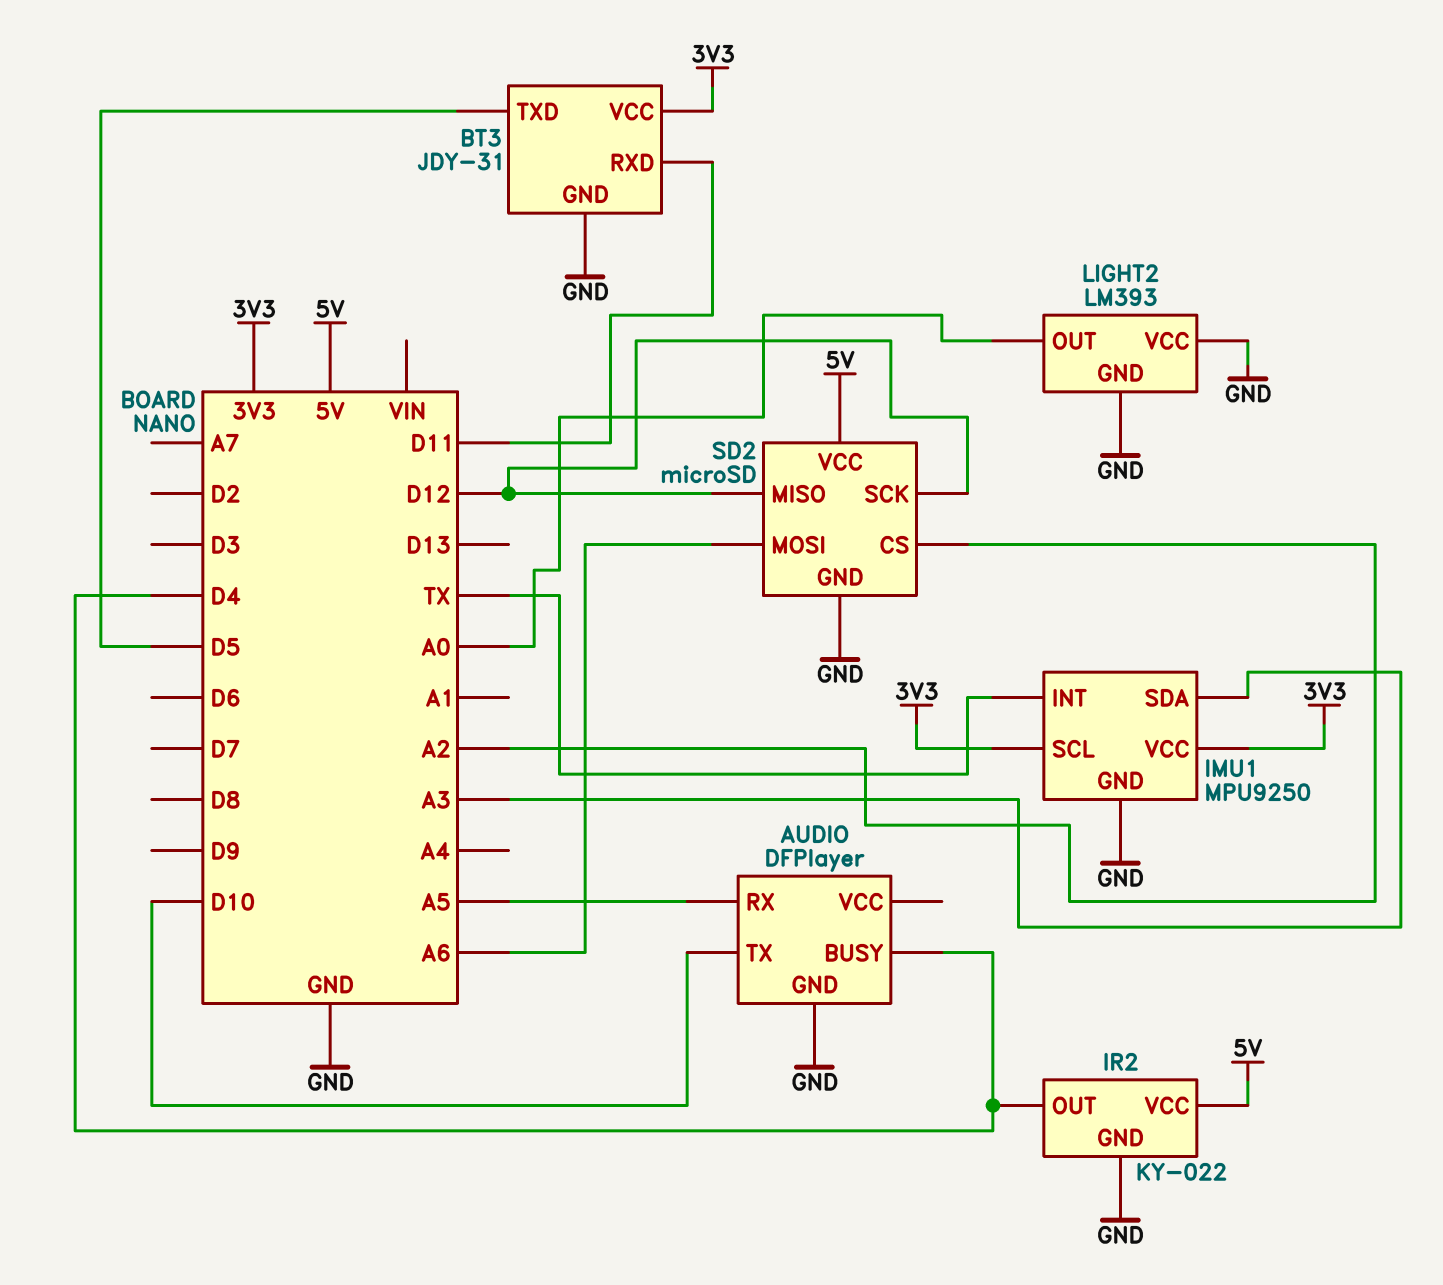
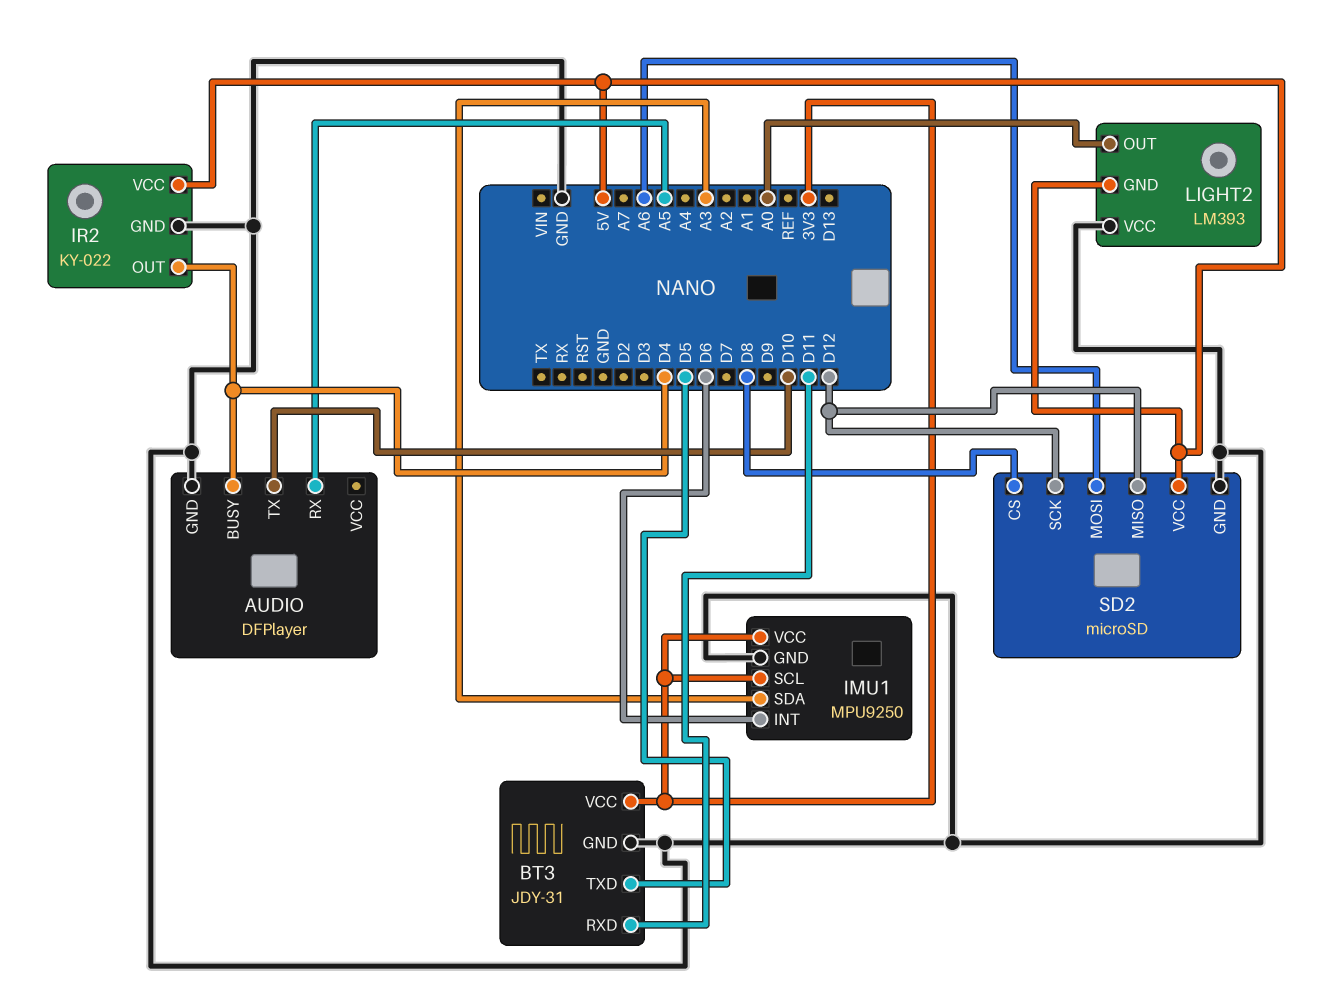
IMU1 pin INT: TX -> D6
LIGHT2 pin GND: GND -> 5V
SD2 pin CS: A2 -> D8

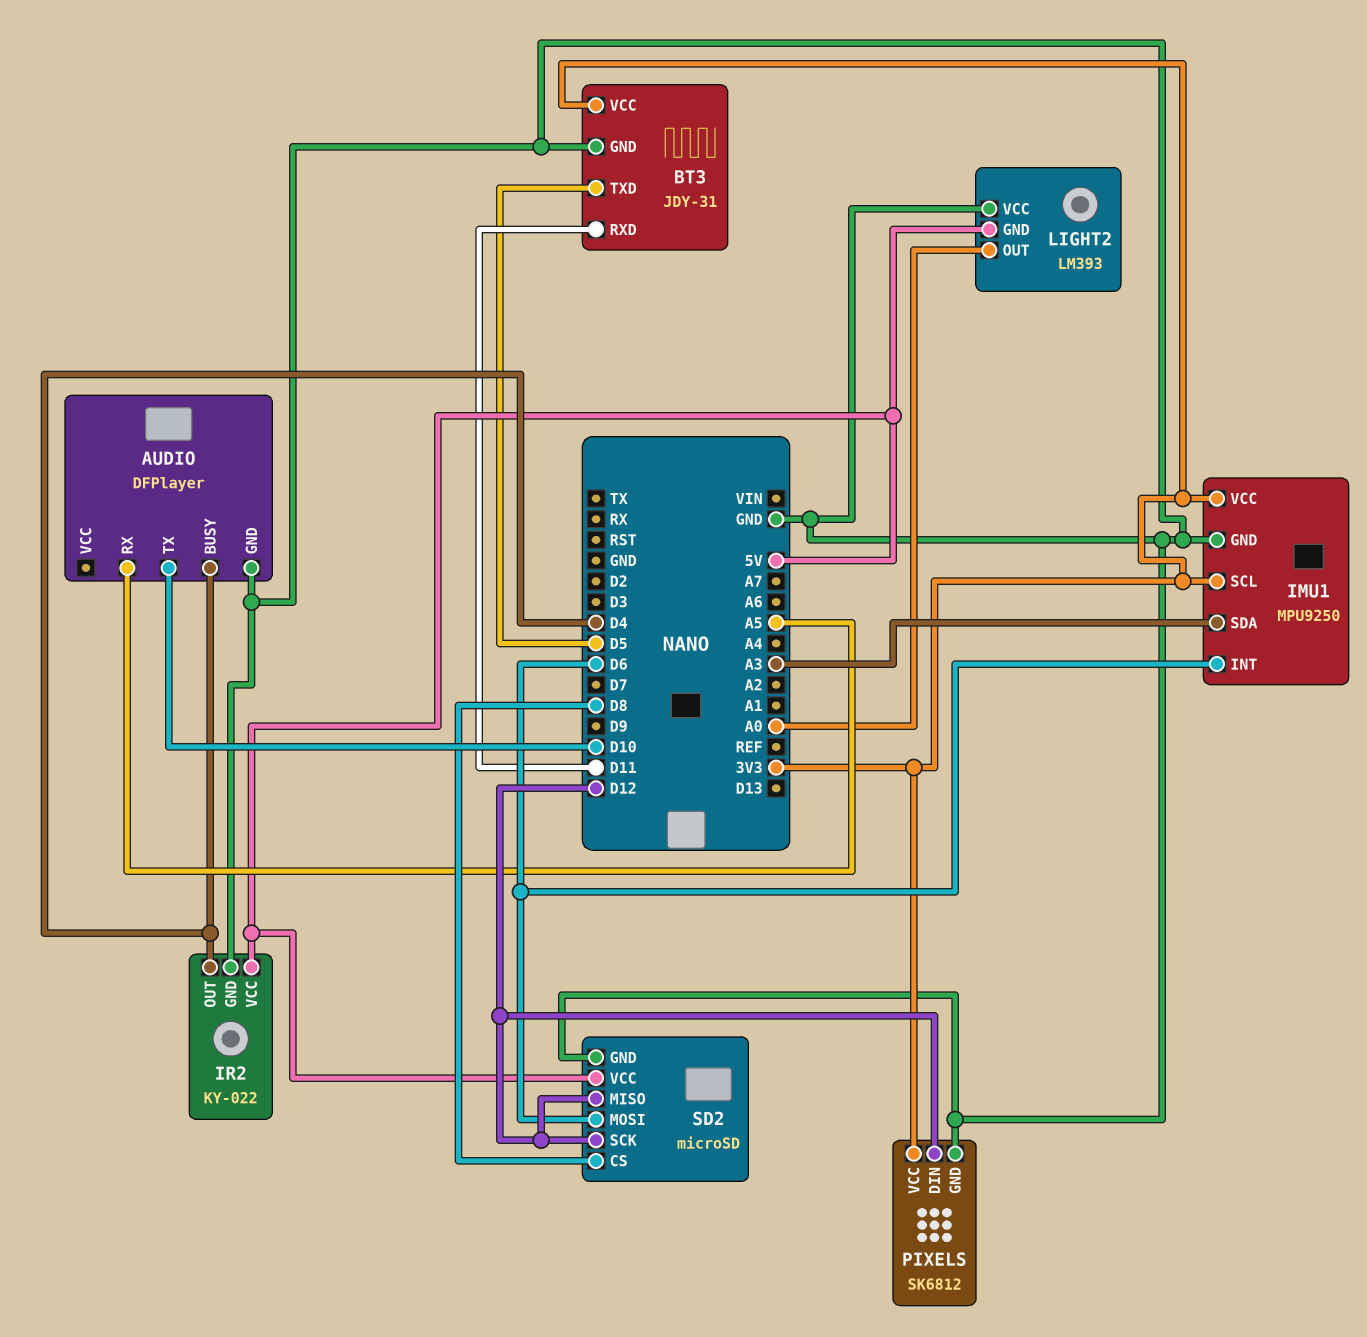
PIXELS: none -> SK6812
PIXELS pin DIN: none -> D12
PIXELS pin GND: none -> GND
PIXELS pin VCC: none -> 3V3
SD2 pin MOSI: A6 -> D6

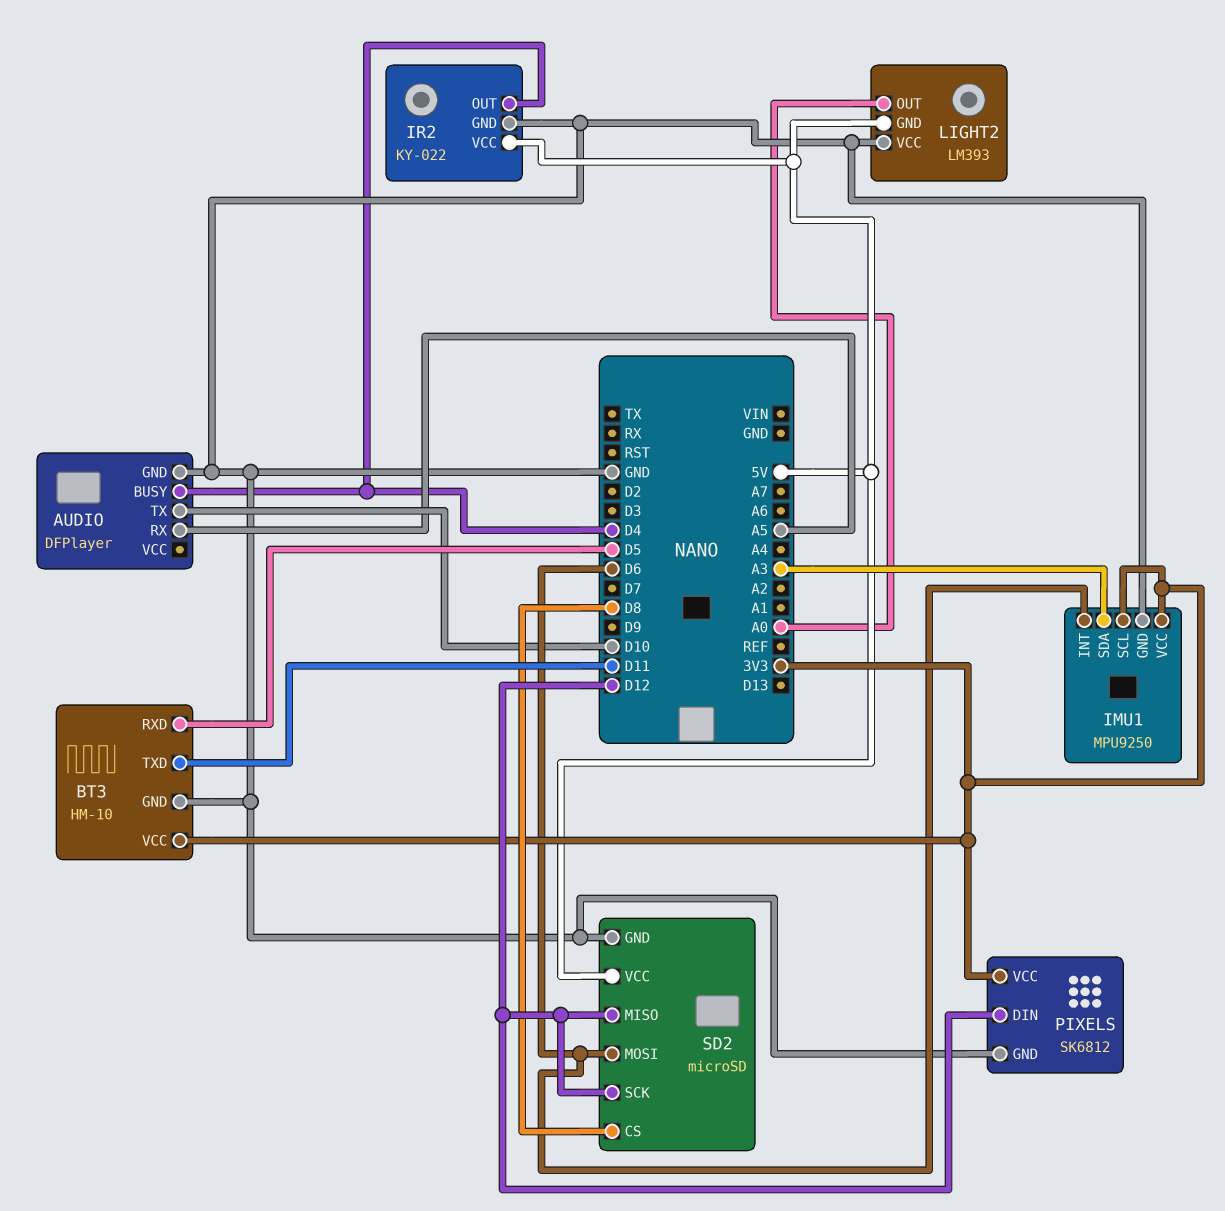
BT3: JDY-31 -> HM-10
BT3 pin RXD: D11 -> D5
BT3 pin TXD: D5 -> D11

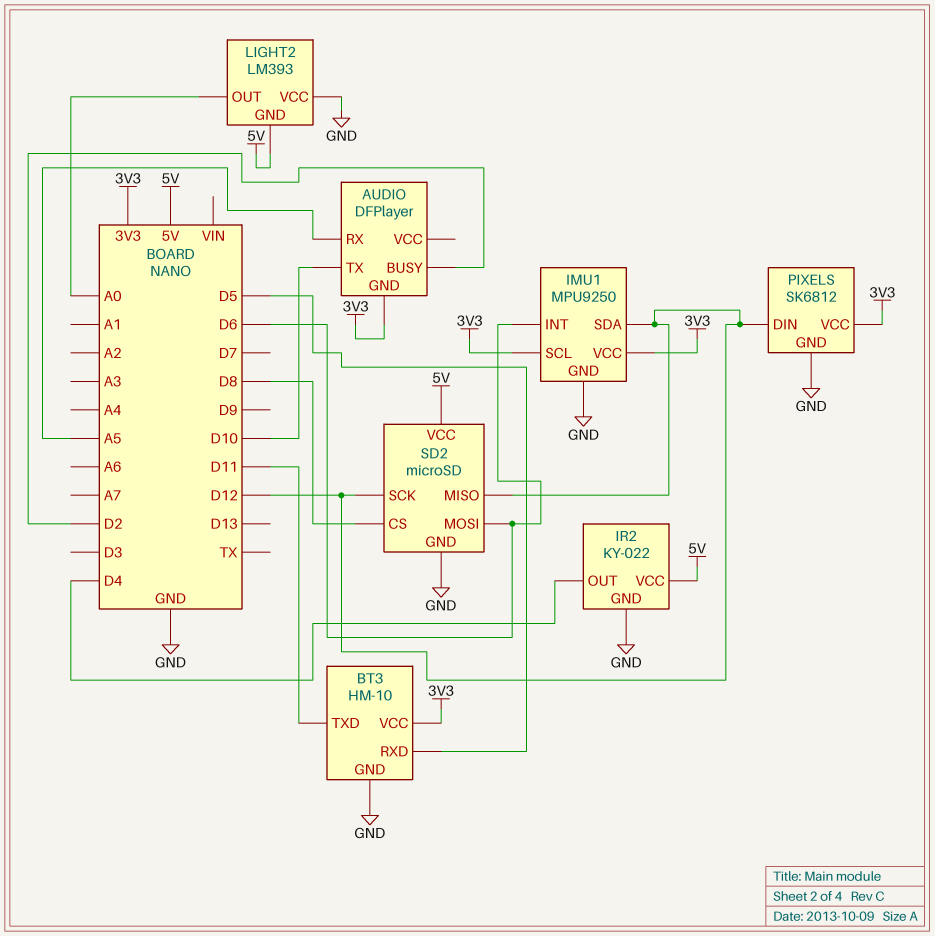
AUDIO pin BUSY: D4 -> D2
AUDIO pin GND: GND -> 3V3
IMU1 pin SDA: A3 -> D12

